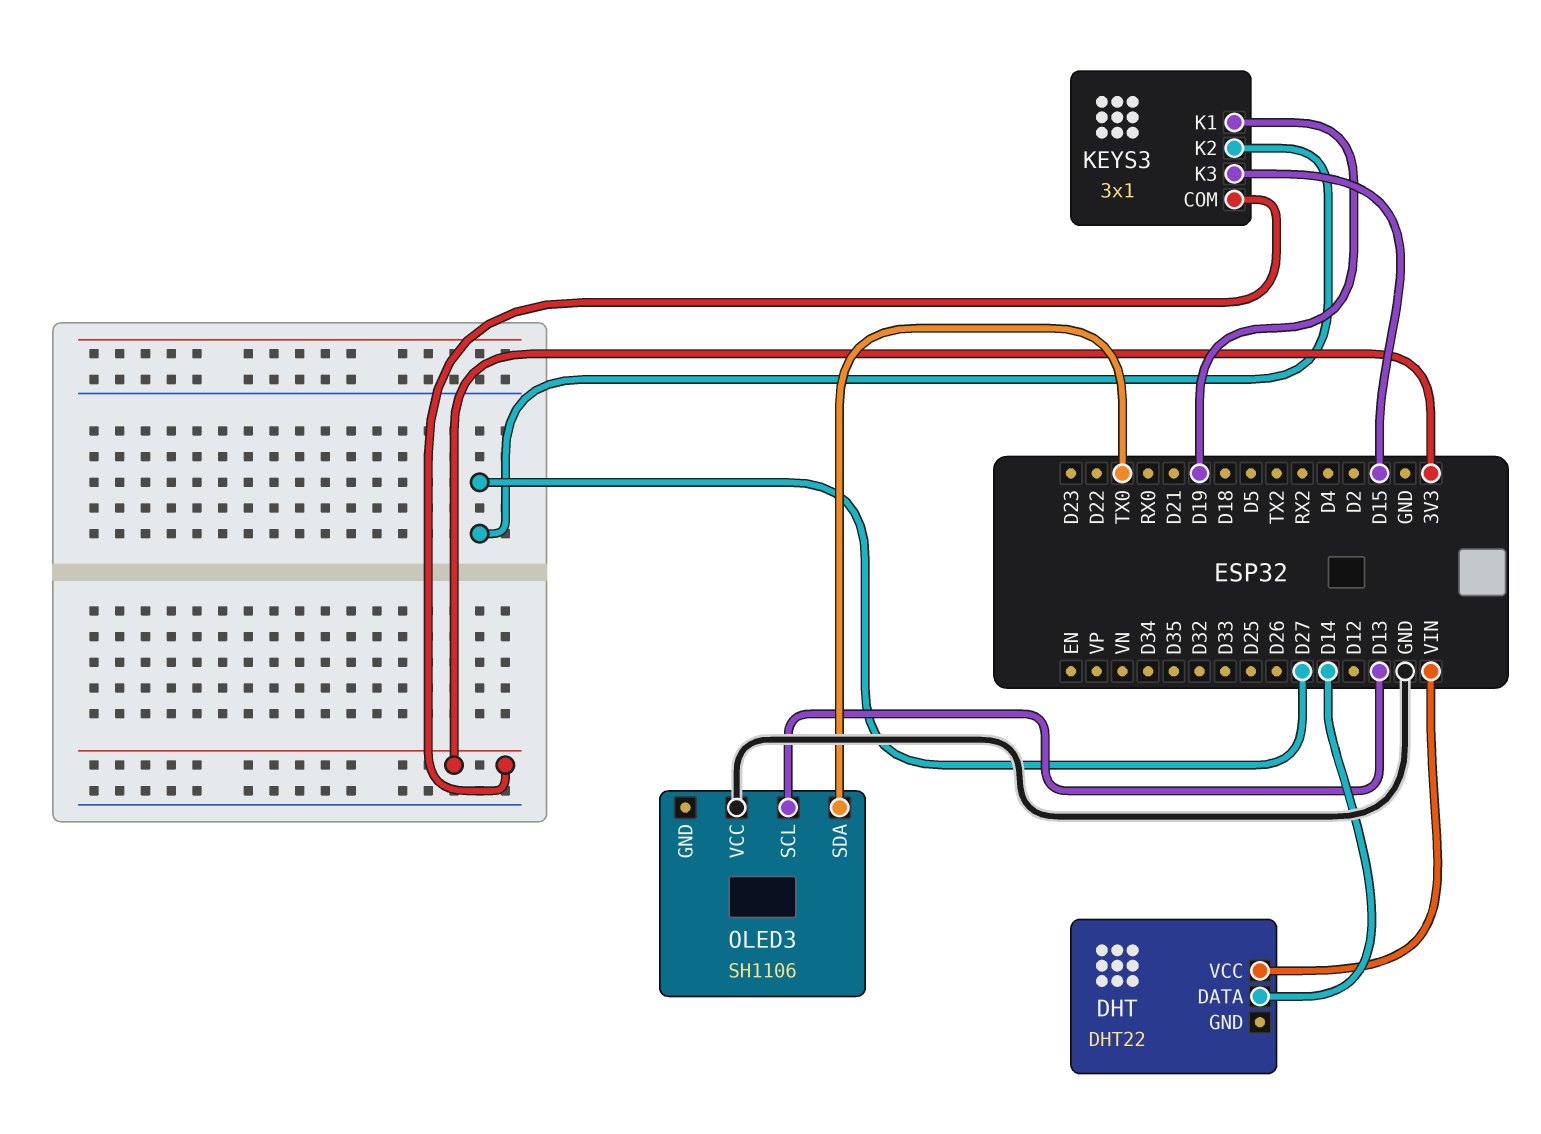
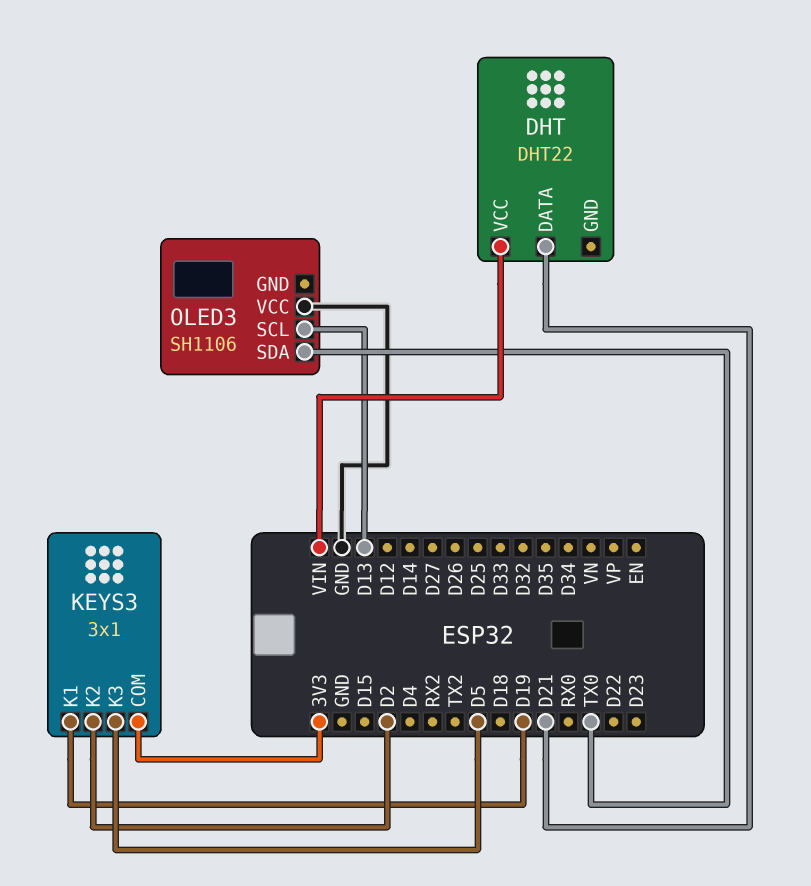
DHT pin DATA: D14 -> D21
KEYS3 pin K2: D27 -> D2
KEYS3 pin K3: D15 -> D5

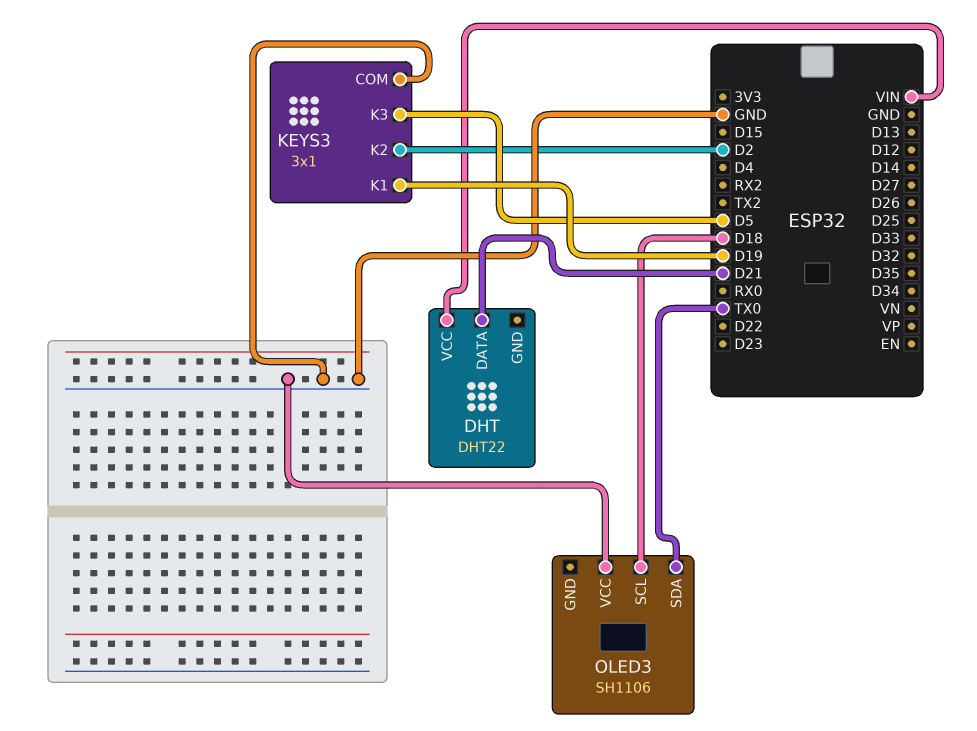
KEYS3 pin COM: 3V3 -> GND
OLED3 pin SCL: D13 -> D18

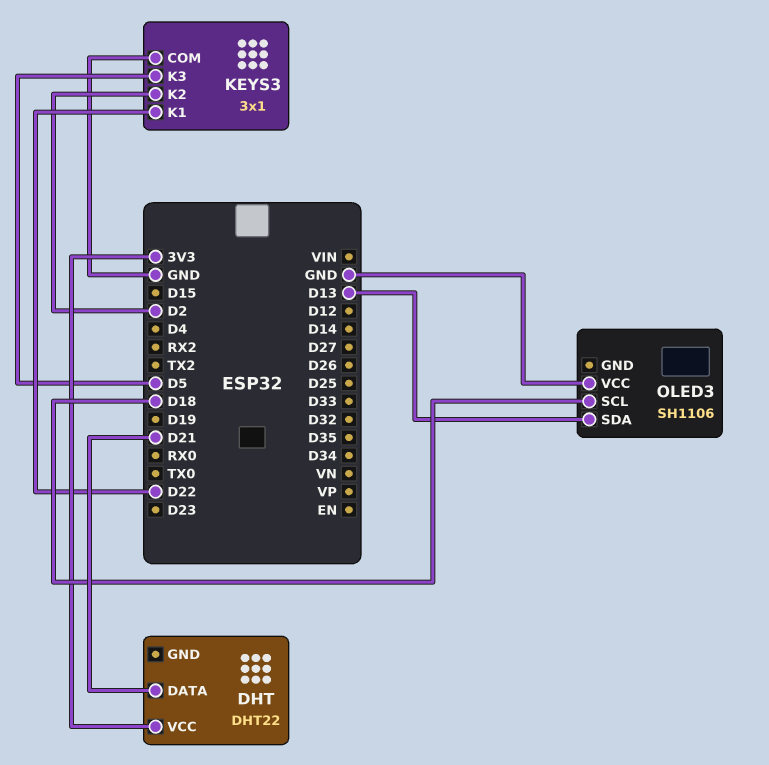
DHT pin VCC: VIN -> 3V3
KEYS3 pin K1: D19 -> D22
OLED3 pin SDA: TX0 -> D13

